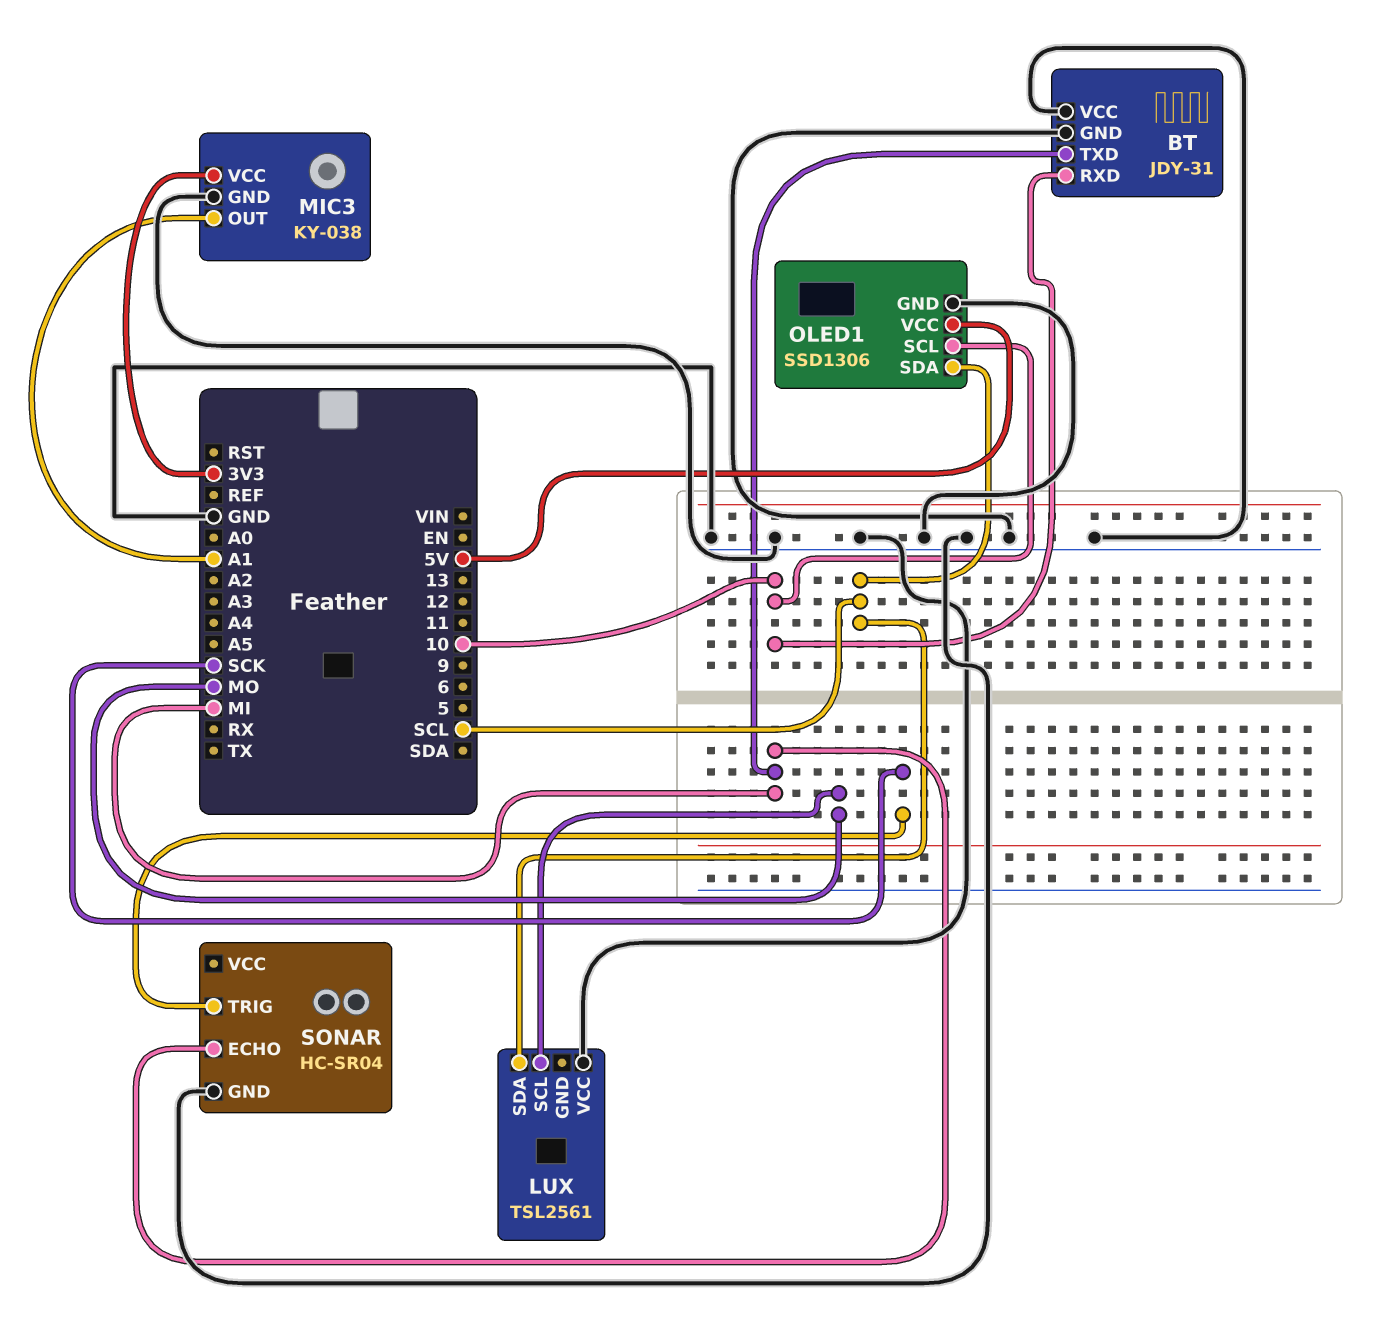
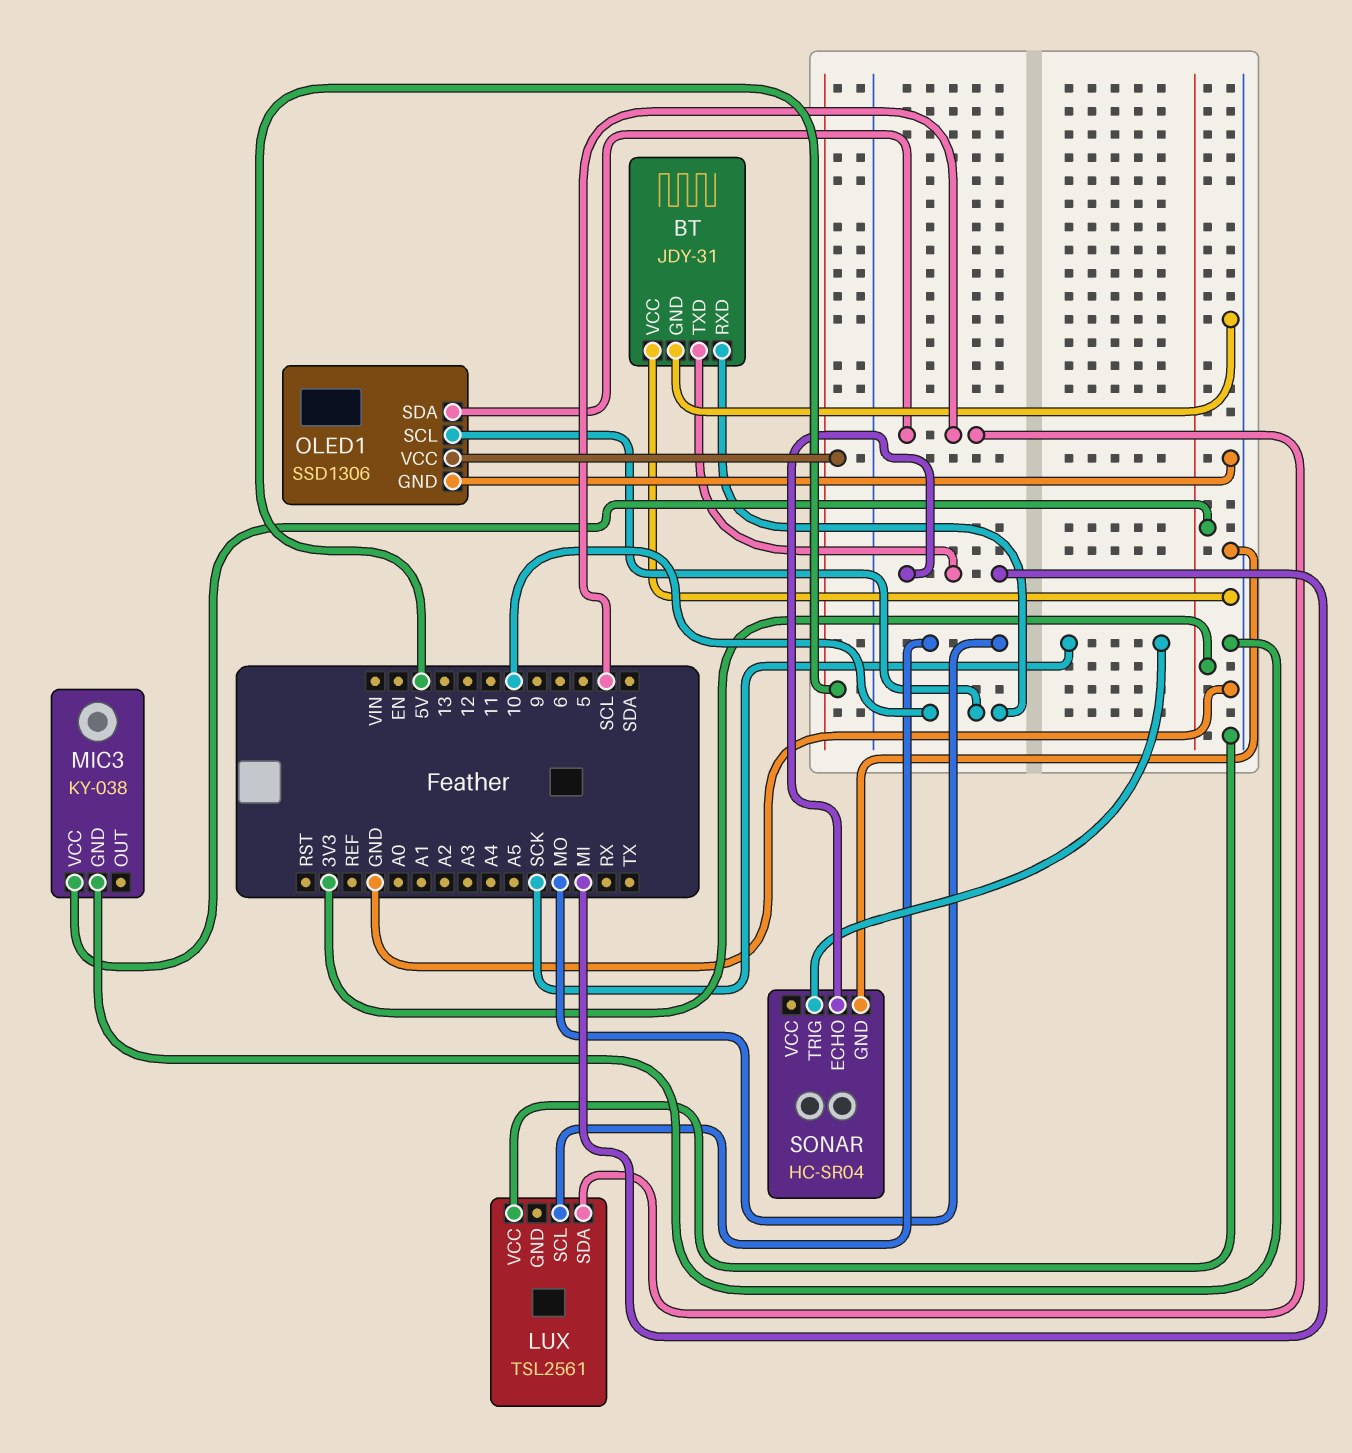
MIC3 pin OUT: A1 -> none

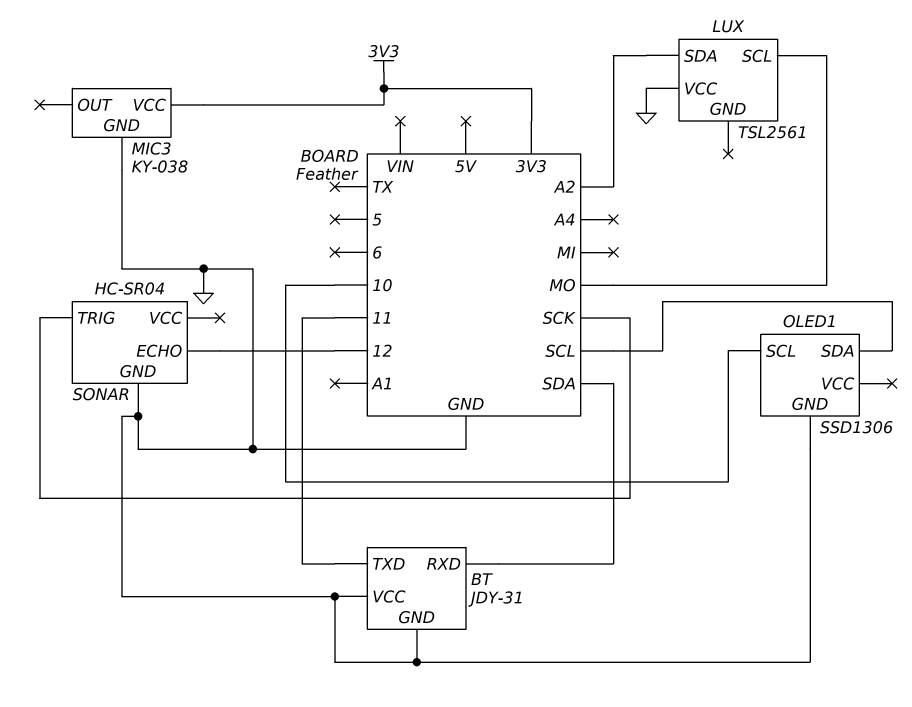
BT pin RXD: 10 -> SDA
BT pin TXD: MI -> 11
LUX pin SDA: SCL -> A2
OLED1 pin VCC: 5V -> none
SONAR pin ECHO: MI -> 12

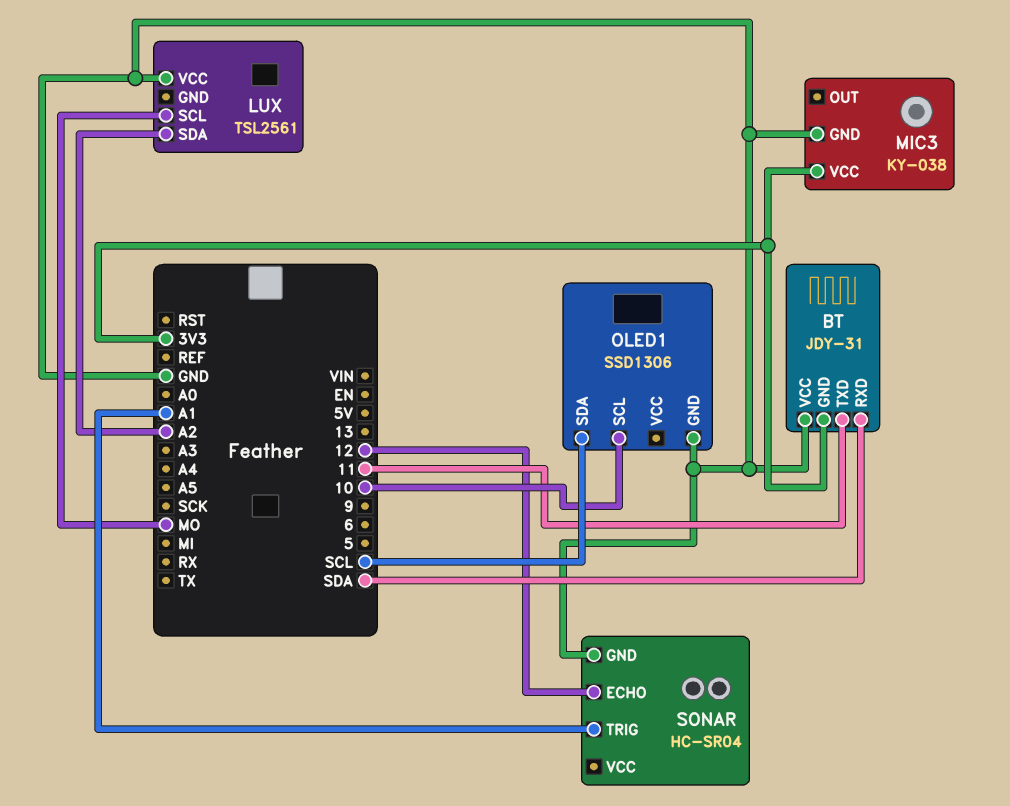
BT pin GND: GND -> 3V3
SONAR pin TRIG: SCK -> A1

